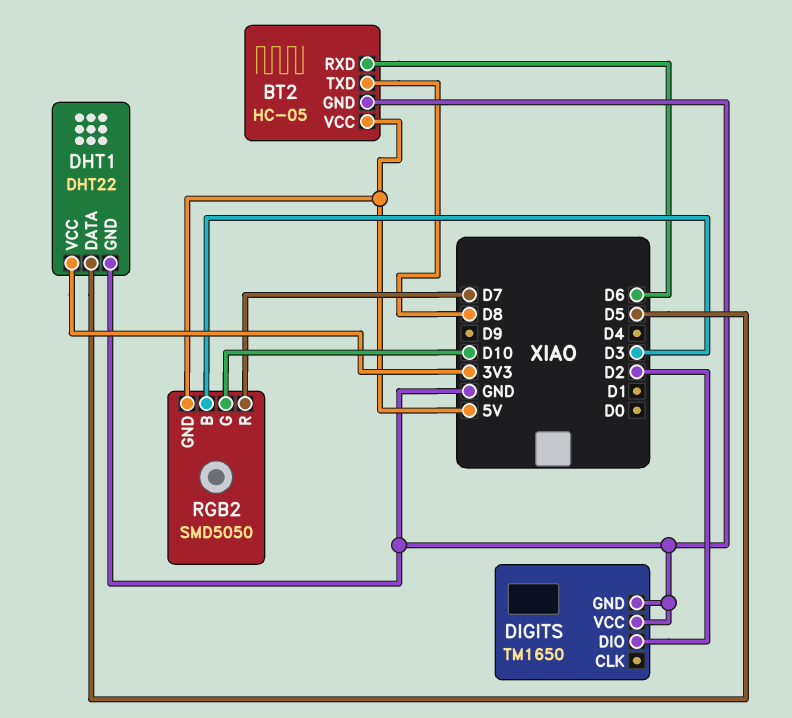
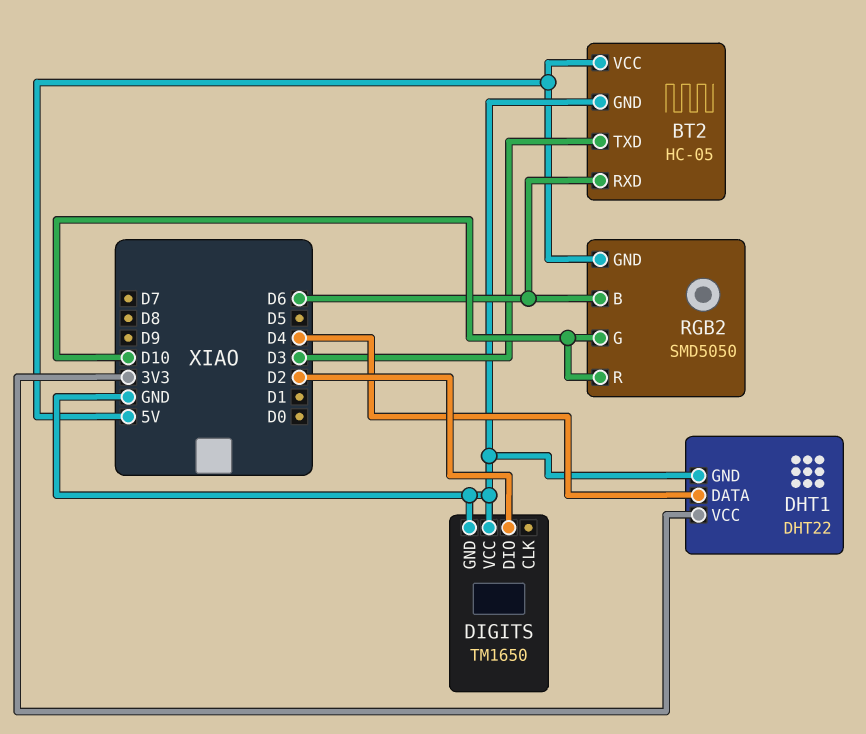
BT2 pin TXD: D8 -> D3
DHT1 pin DATA: D5 -> D4
RGB2 pin B: D3 -> D6
RGB2 pin R: D7 -> D10

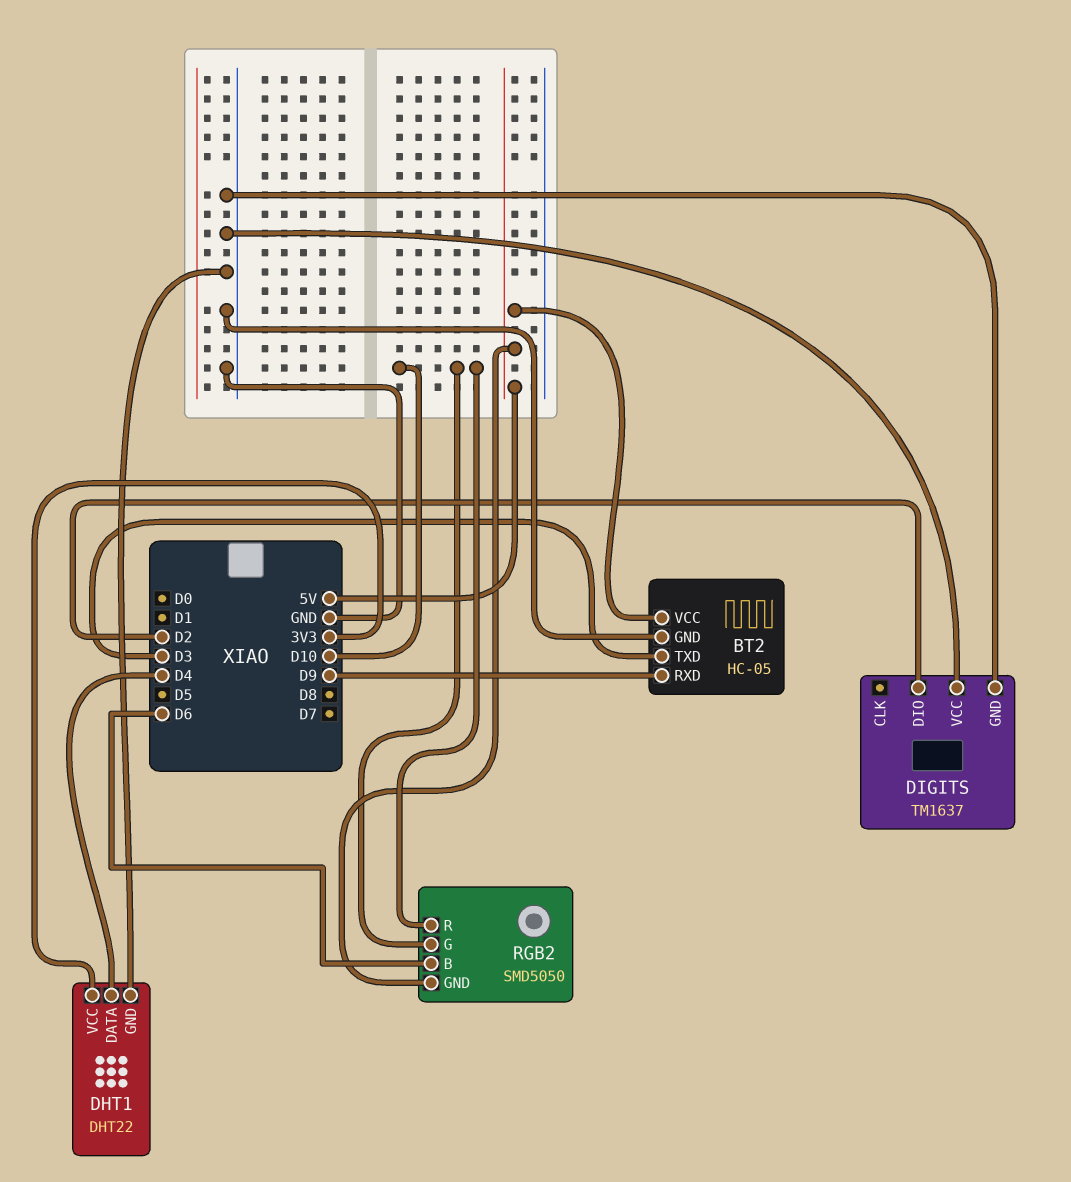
BT2 pin RXD: D6 -> D9
DIGITS: TM1650 -> TM1637

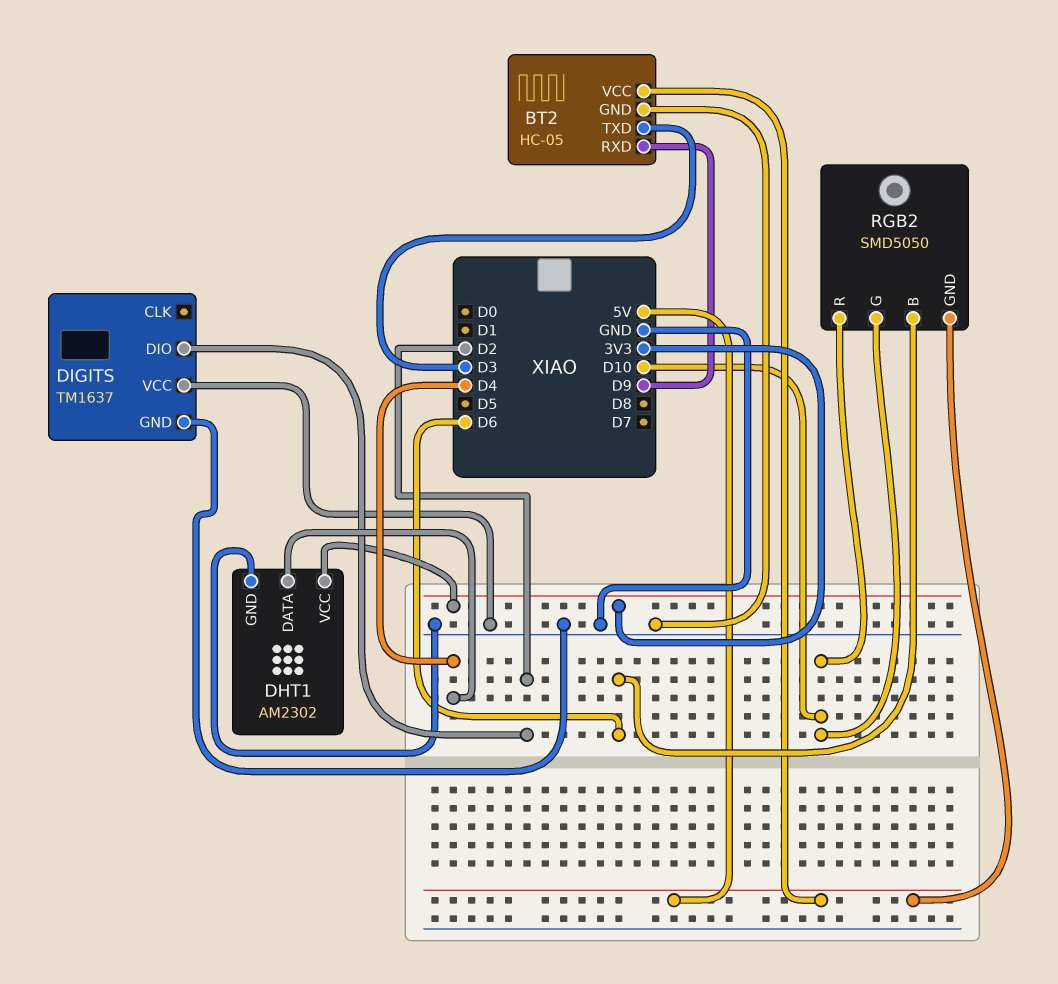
DHT1: DHT22 -> AM2302

